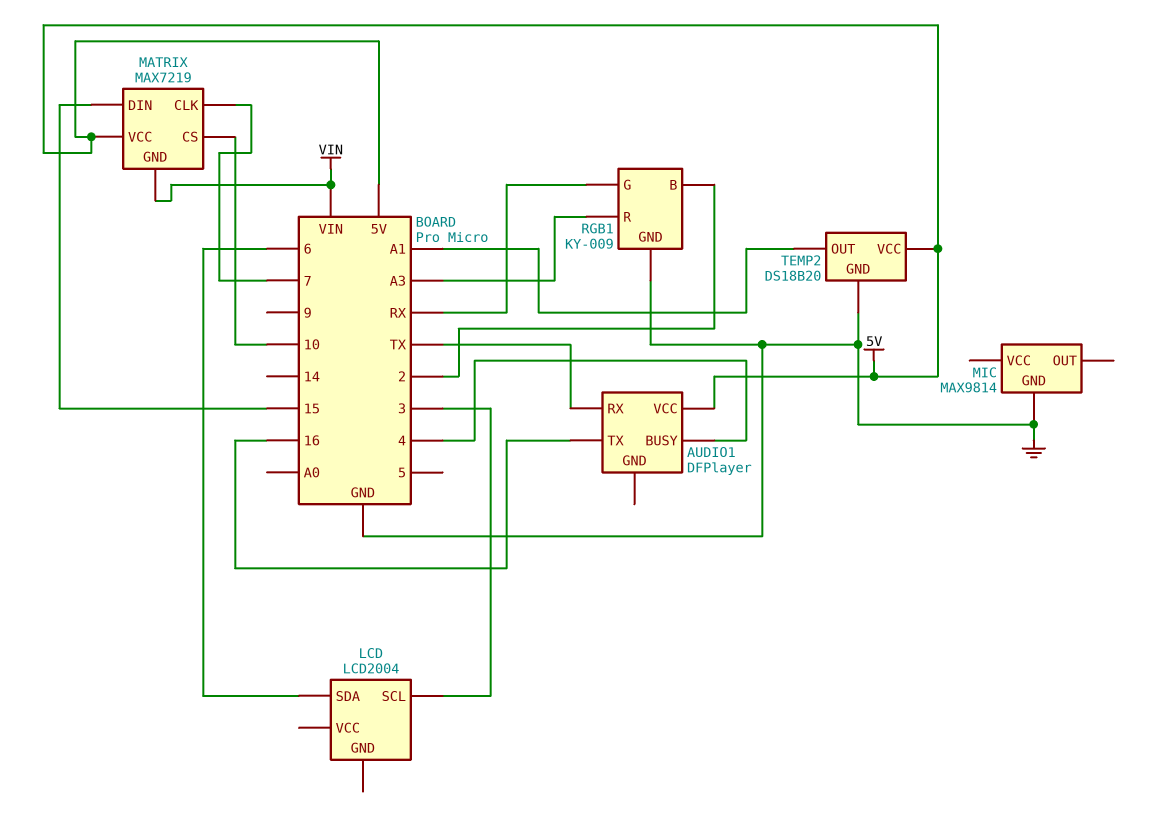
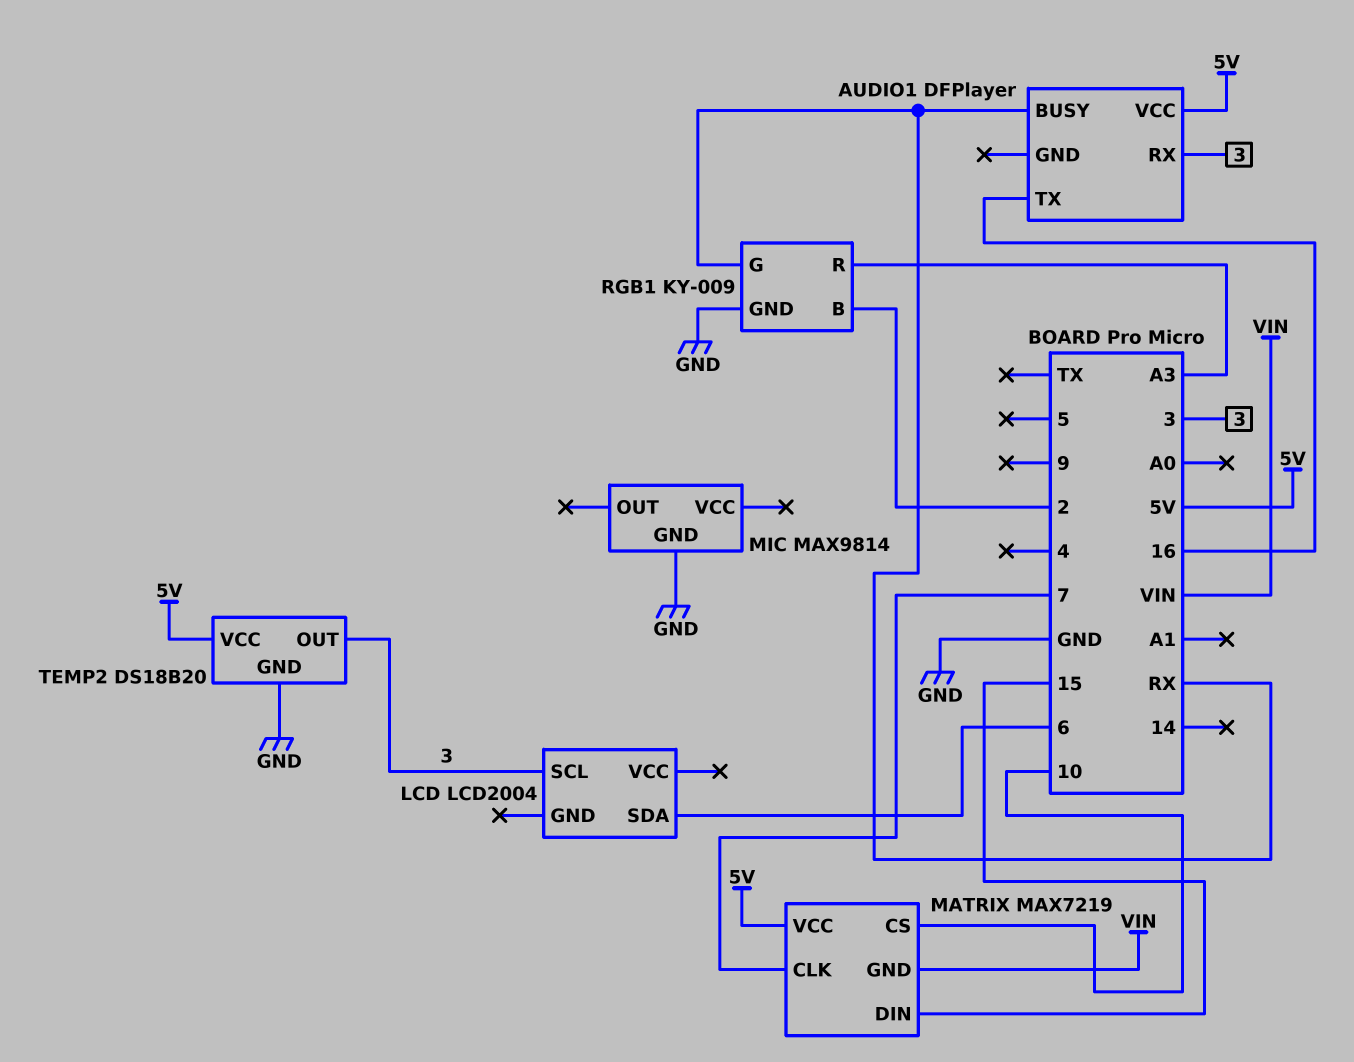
AUDIO1 pin BUSY: 4 -> RX
AUDIO1 pin RX: TX -> 3
TEMP2 pin OUT: A1 -> 3

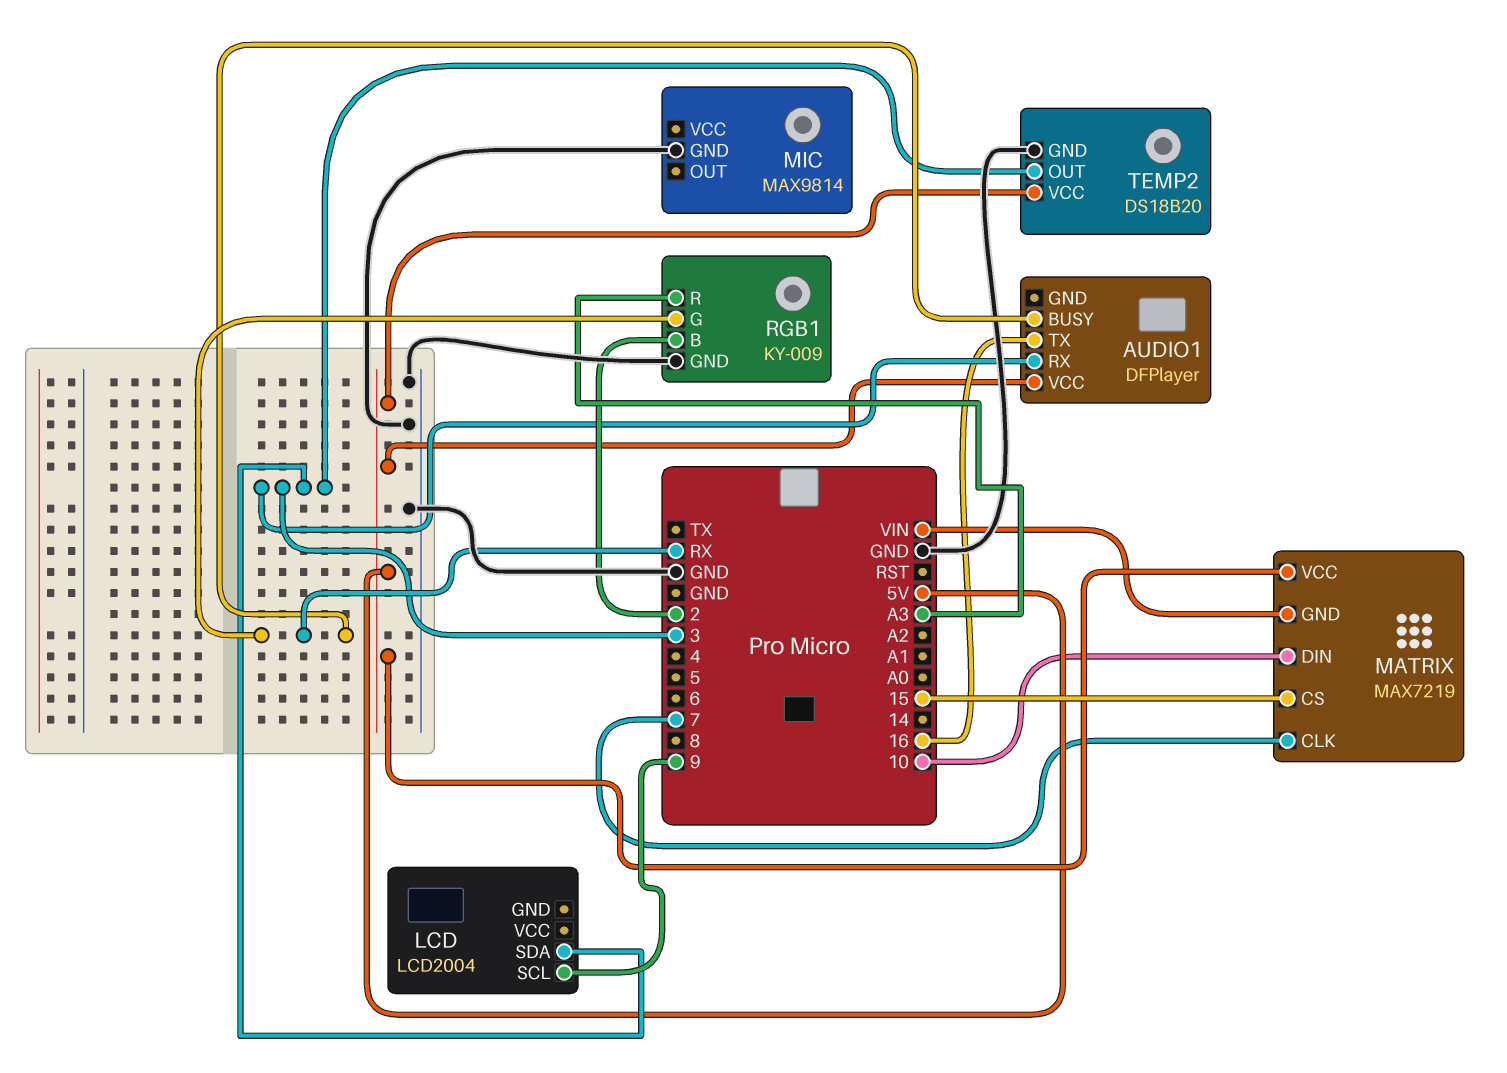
LCD pin SCL: 3 -> 9
LCD pin SDA: 6 -> 3
MATRIX pin CS: 10 -> 15
MATRIX pin DIN: 15 -> 10

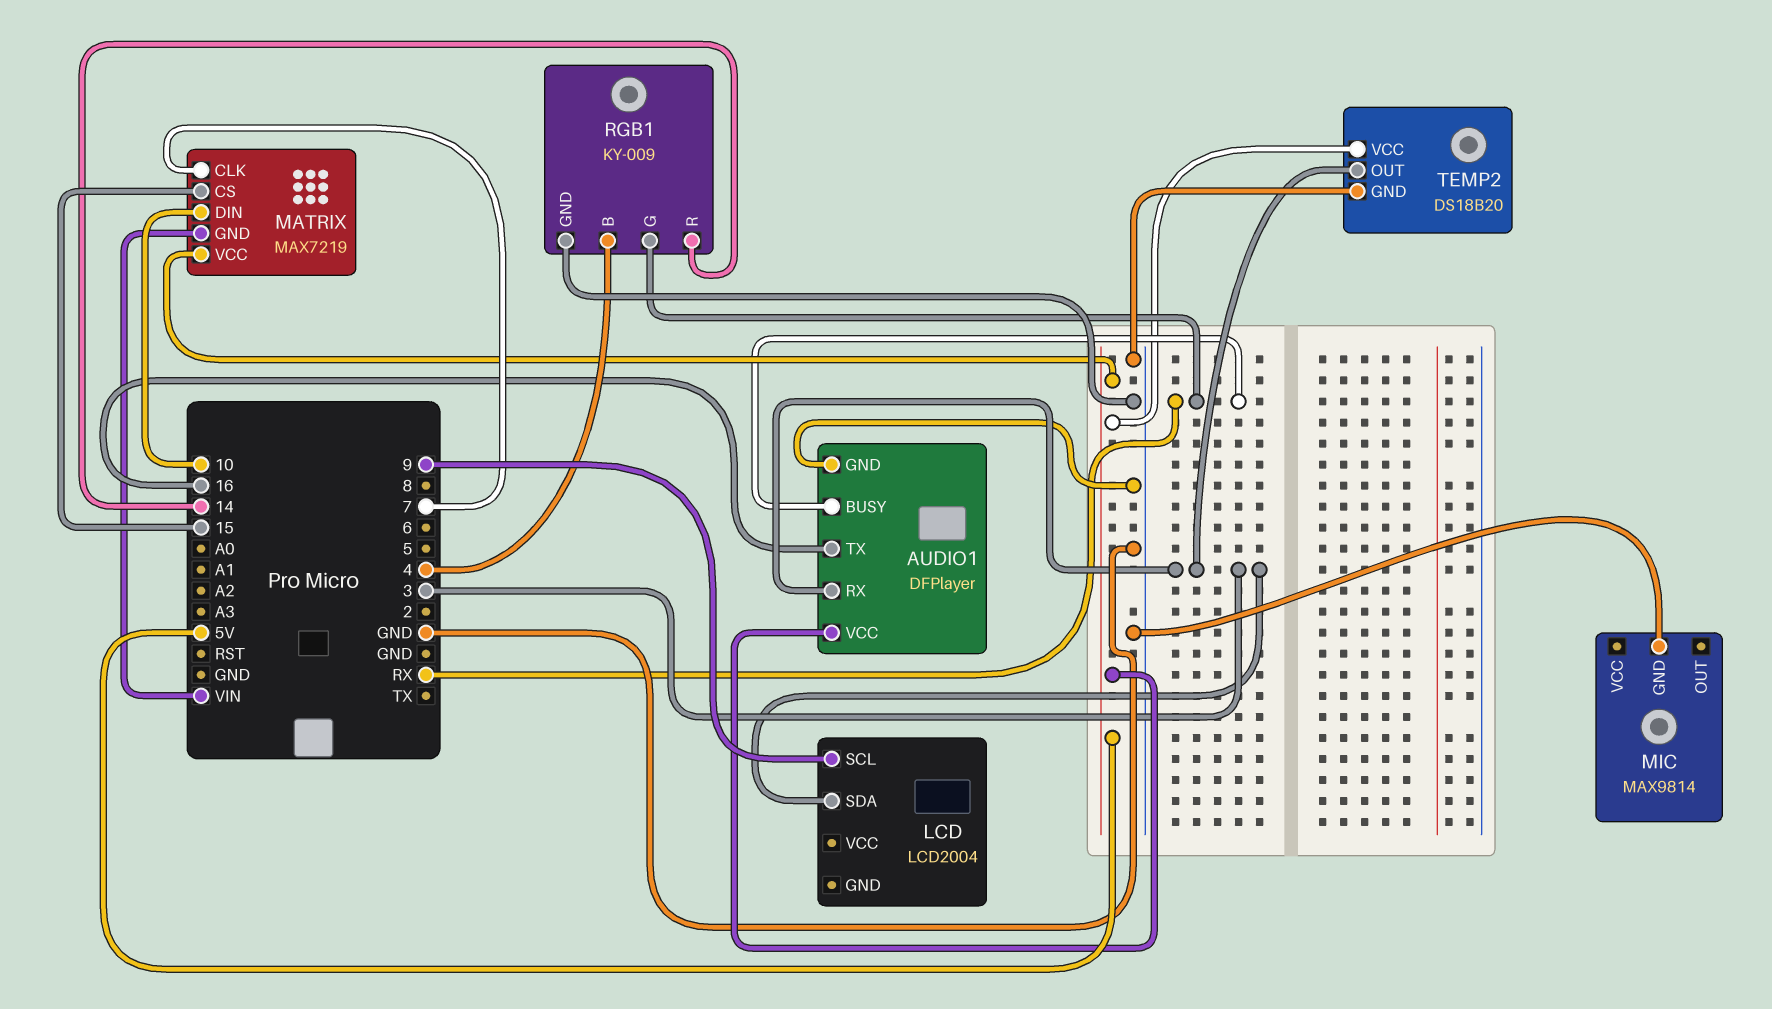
AUDIO1 pin GND: none -> GND
RGB1 pin B: 2 -> 4
RGB1 pin R: A3 -> 14

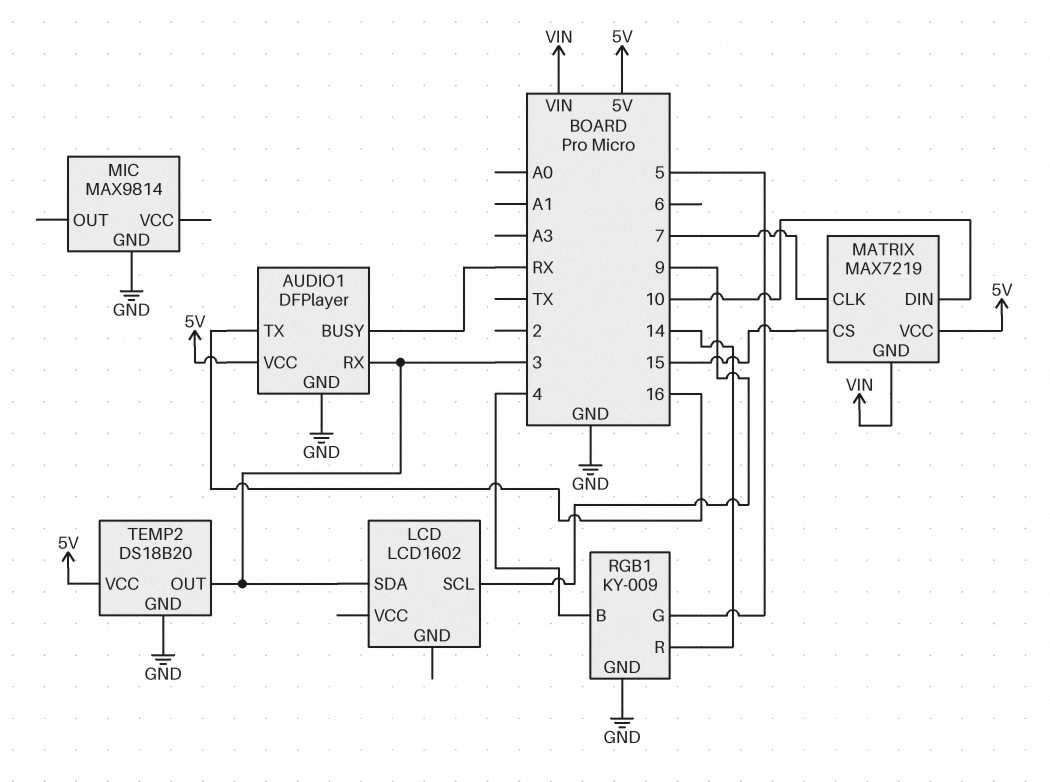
LCD: LCD2004 -> LCD1602
RGB1 pin G: RX -> 5

